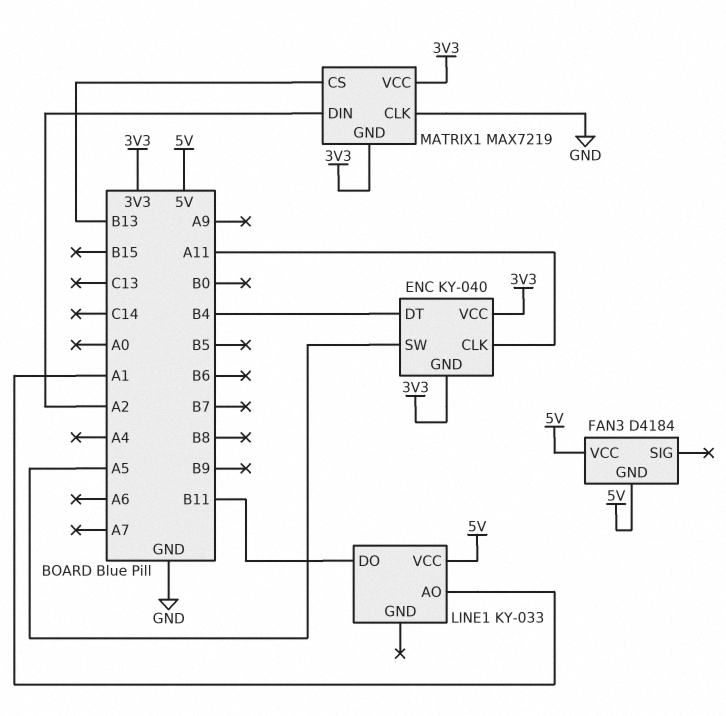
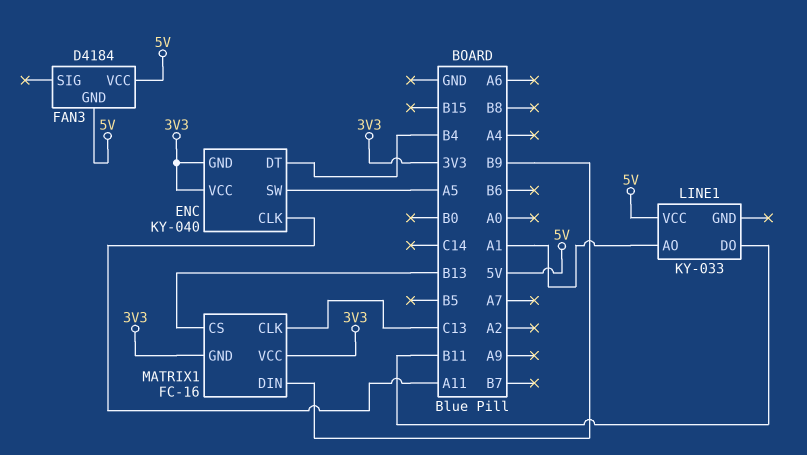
MATRIX1: MAX7219 -> FC-16
MATRIX1 pin CLK: GND -> C13
MATRIX1 pin DIN: A2 -> B9

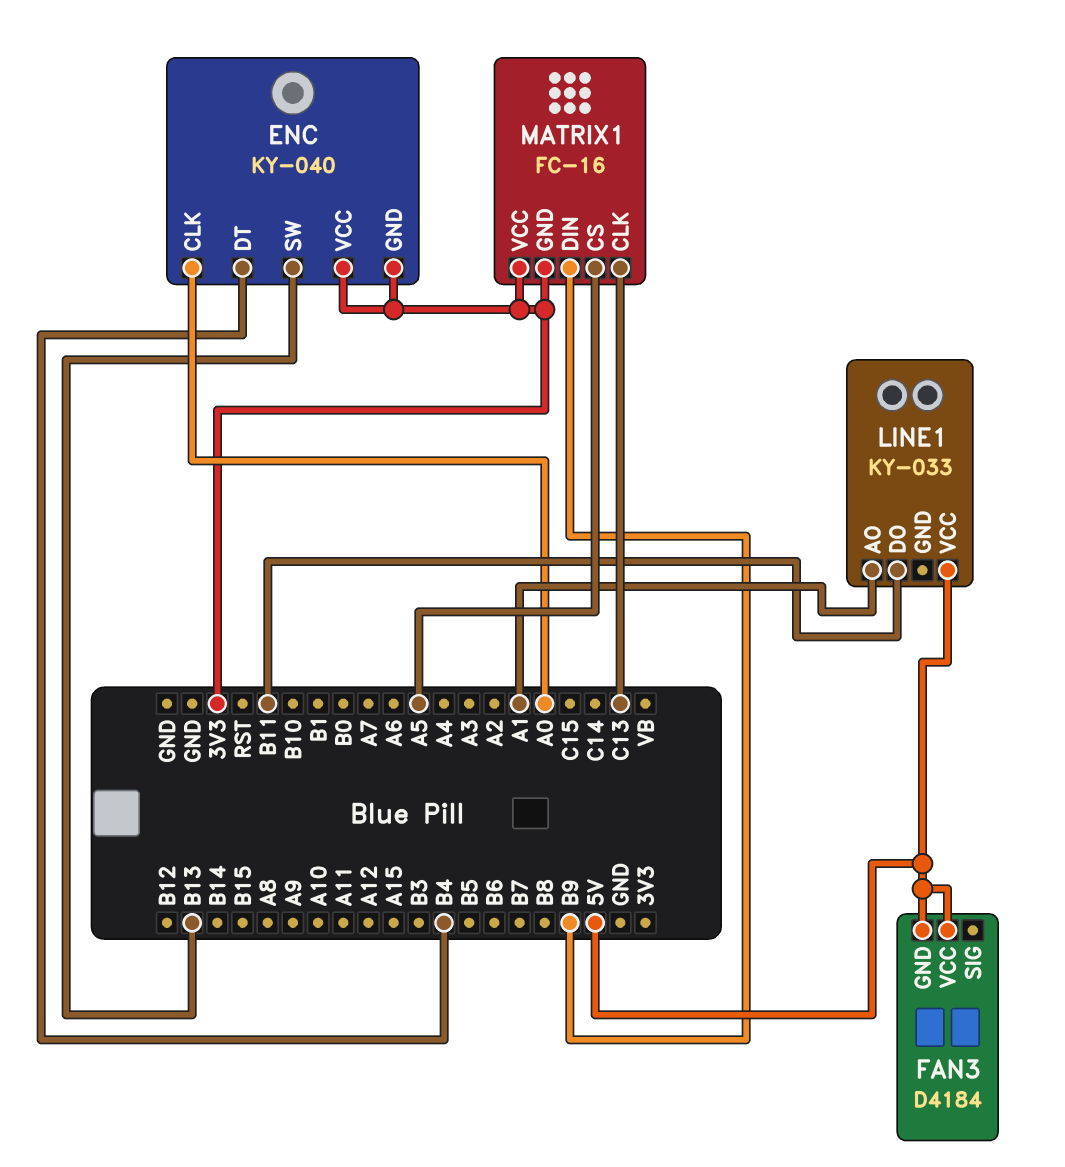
ENC pin CLK: A11 -> A0
ENC pin SW: A5 -> B13
MATRIX1 pin CS: B13 -> A5

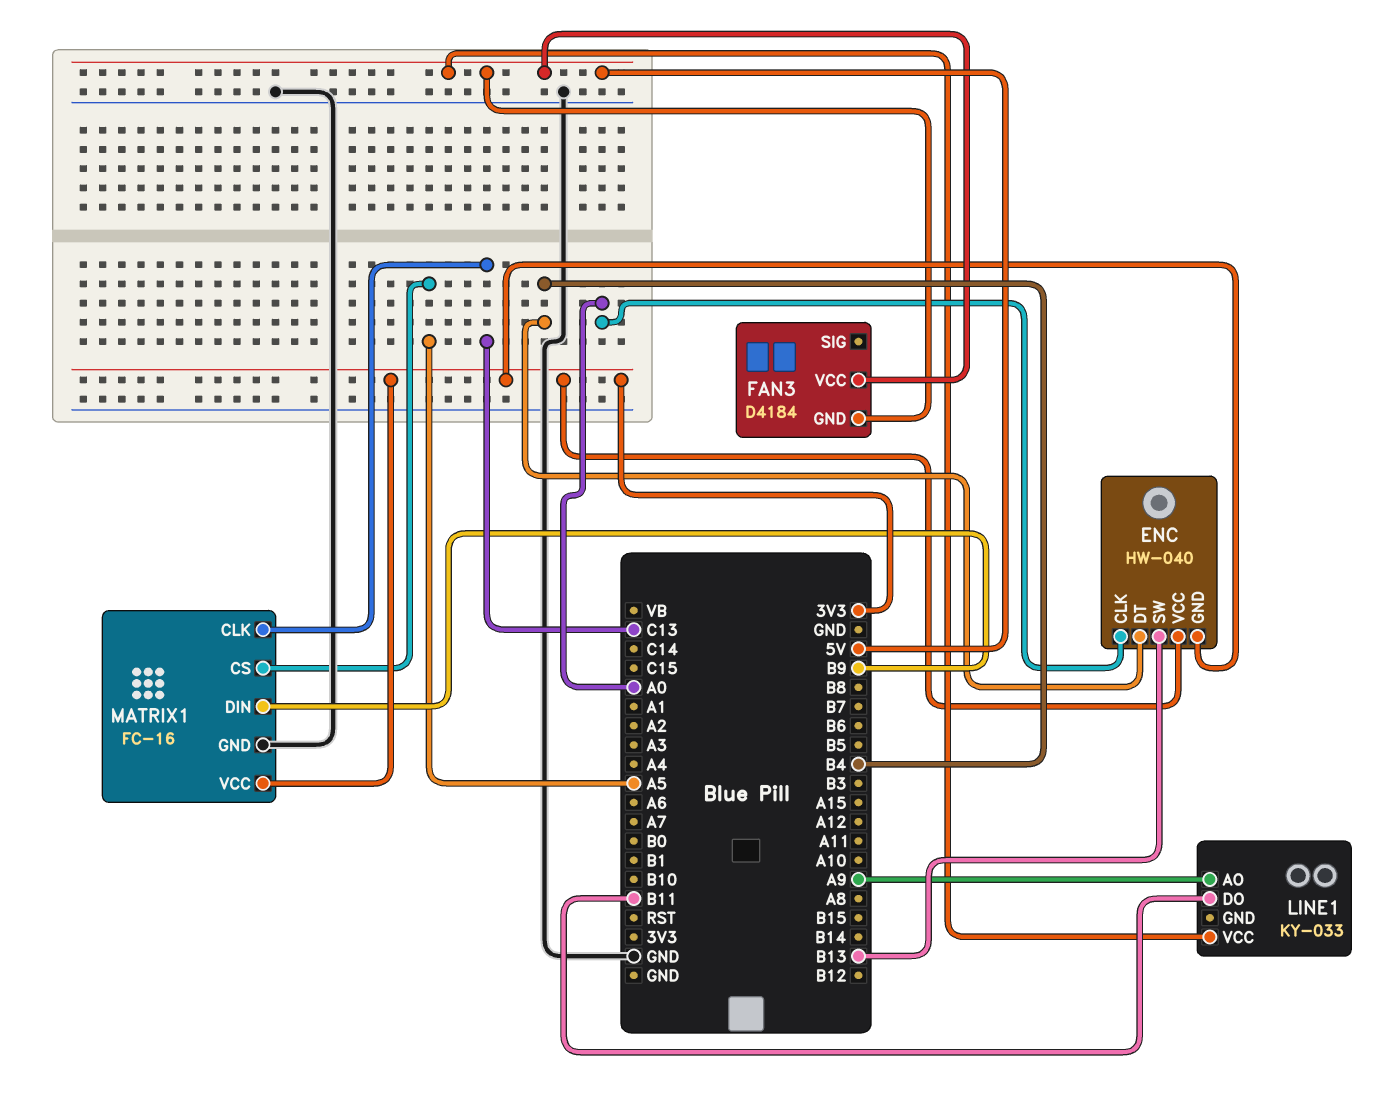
ENC: KY-040 -> HW-040
LINE1 pin AO: A1 -> A9
MATRIX1 pin GND: 3V3 -> GND

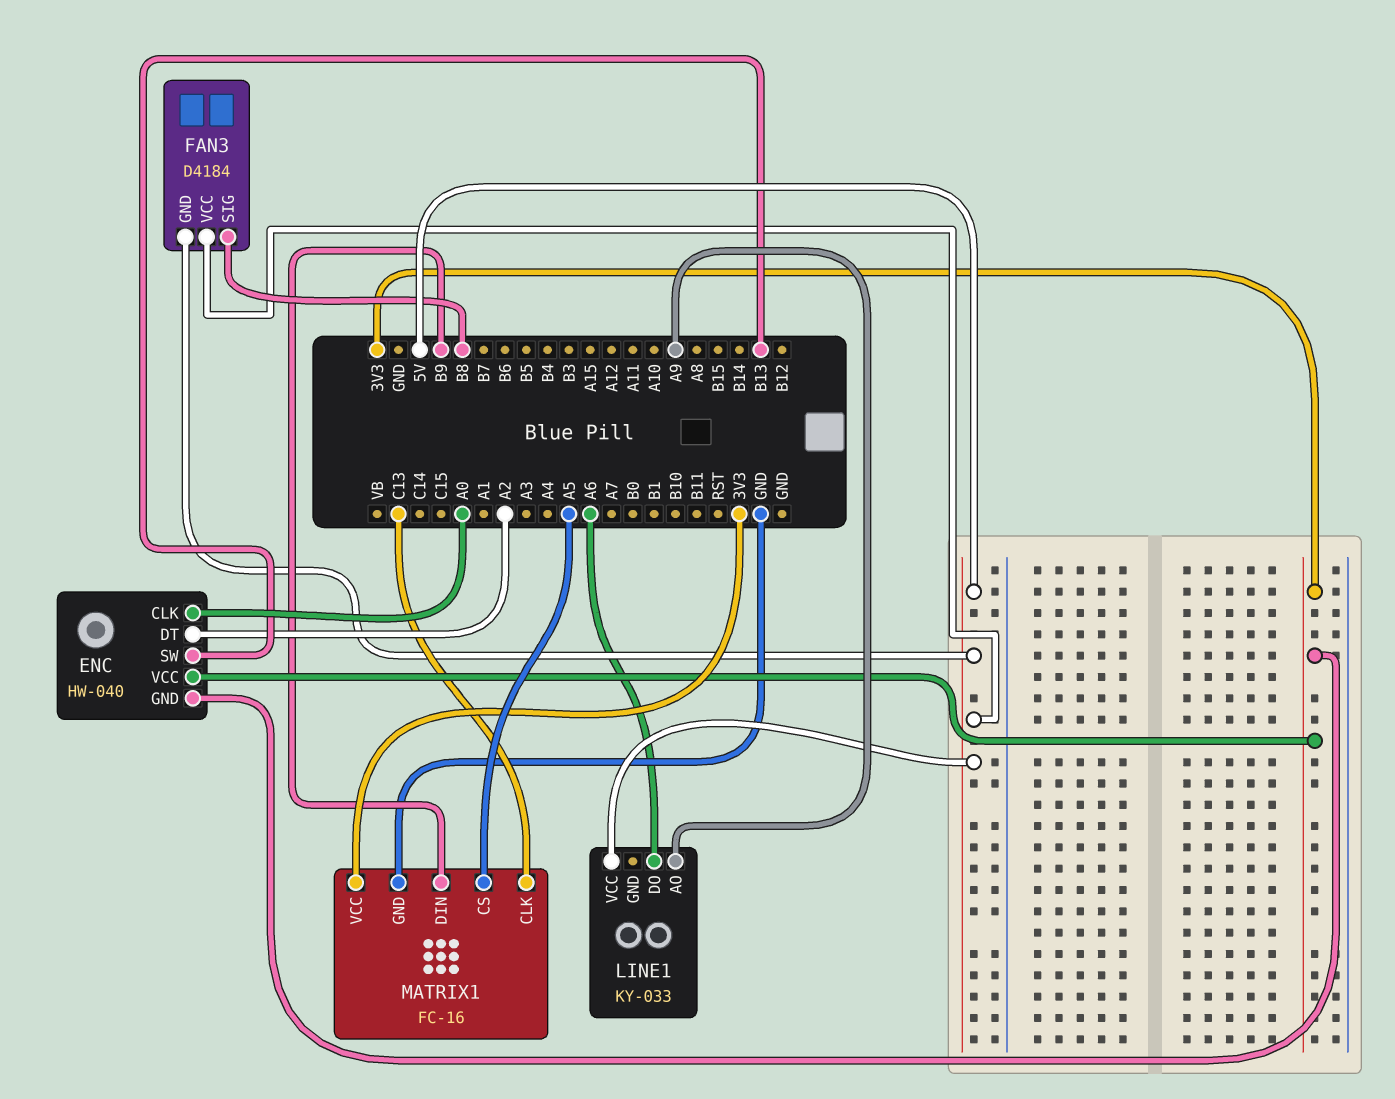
ENC pin DT: B4 -> A2
FAN3 pin SIG: none -> B8
LINE1 pin DO: B11 -> A6

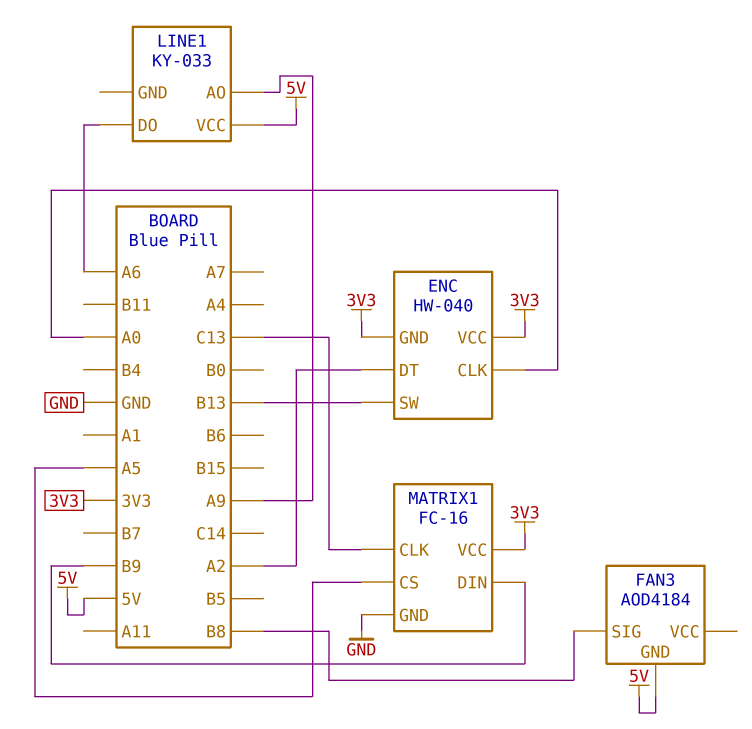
FAN3: D4184 -> AOD4184
FAN3 pin VCC: 5V -> none

